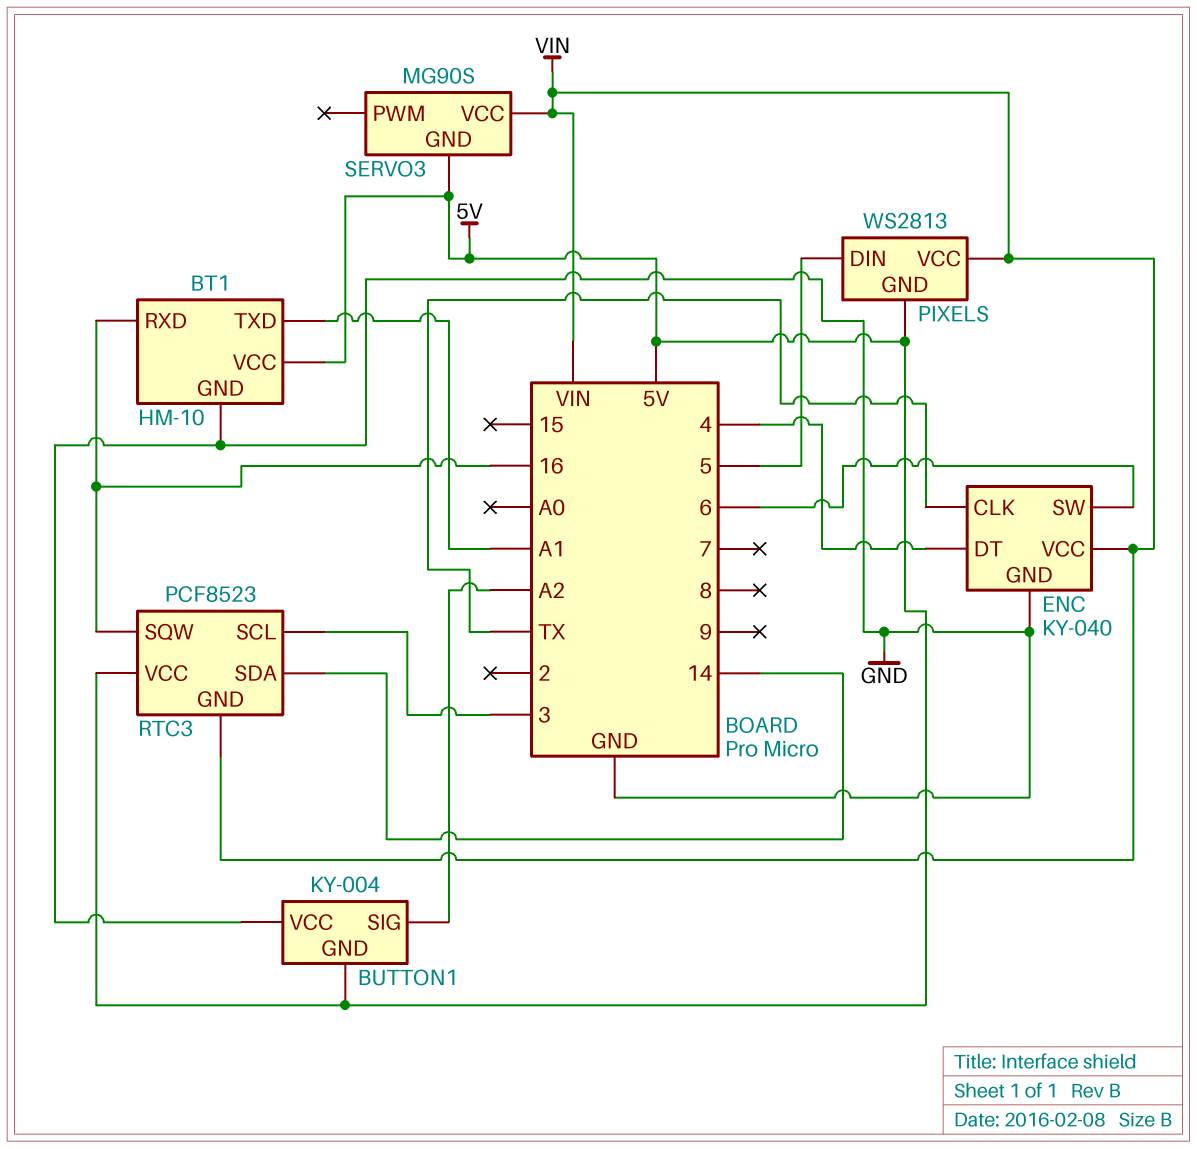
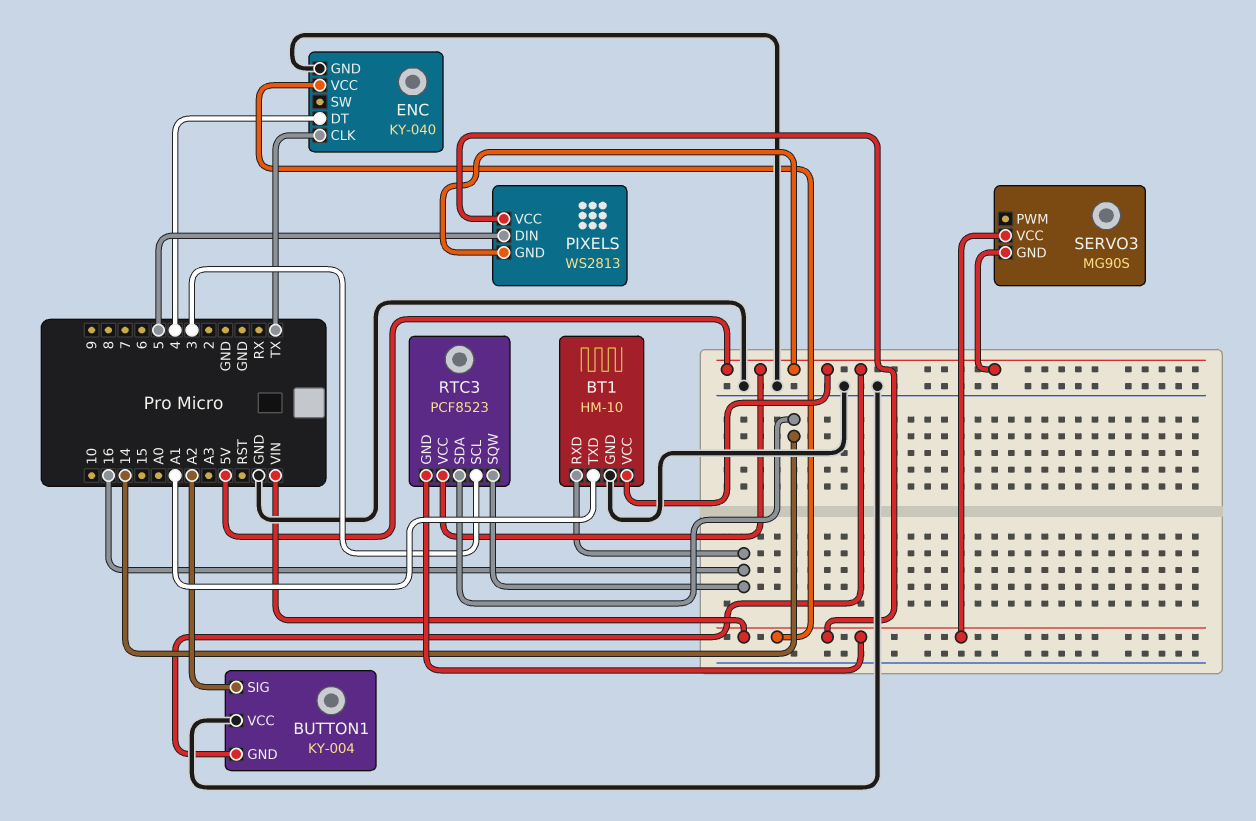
ENC pin SW: 6 -> none

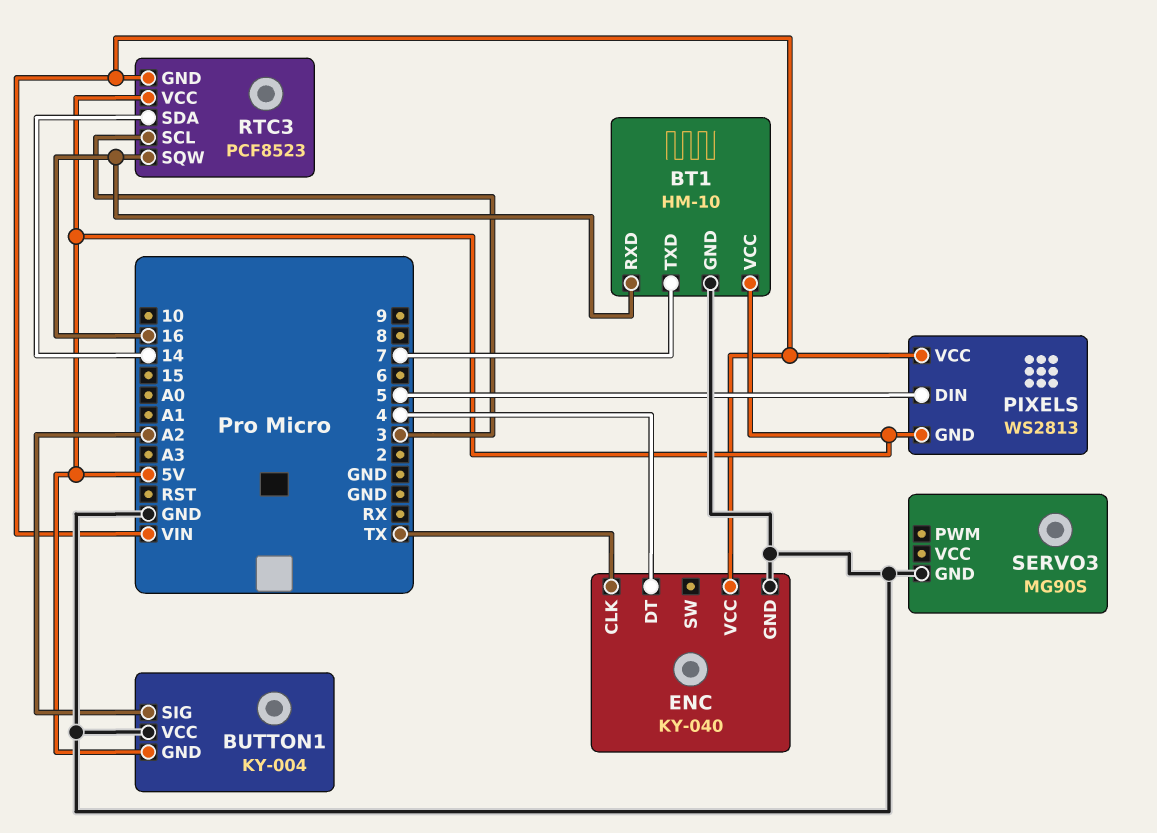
BT1 pin TXD: A1 -> 7
SERVO3 pin GND: 5V -> GND
SERVO3 pin VCC: VIN -> none

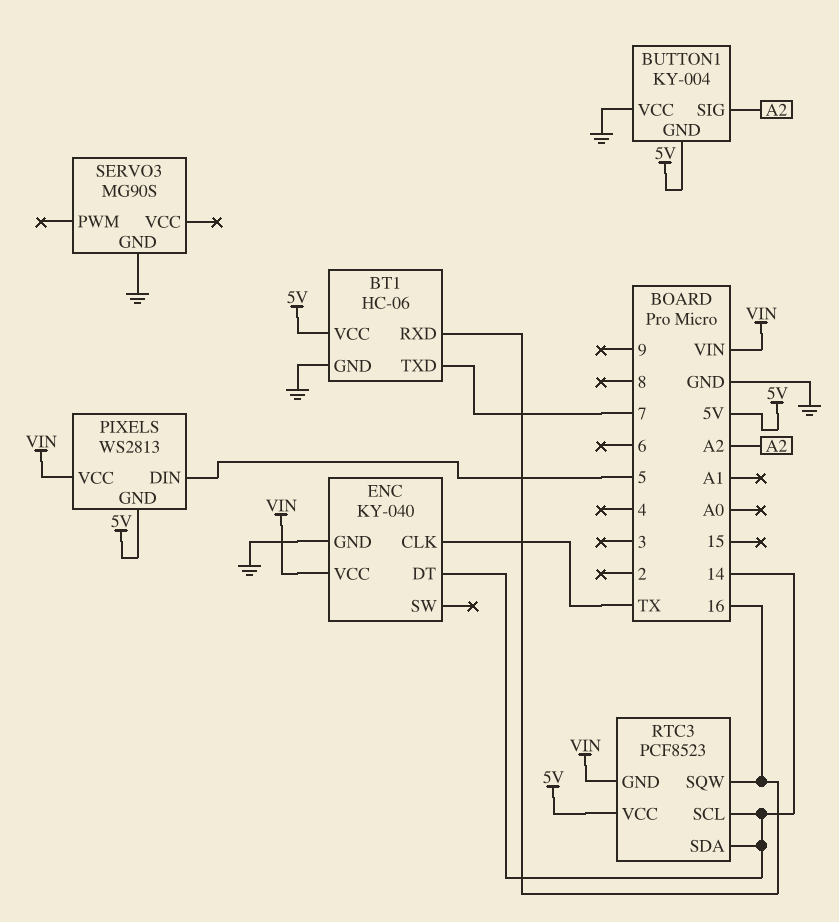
BT1: HM-10 -> HC-06
ENC pin DT: 4 -> 14
RTC3 pin SCL: 3 -> 14

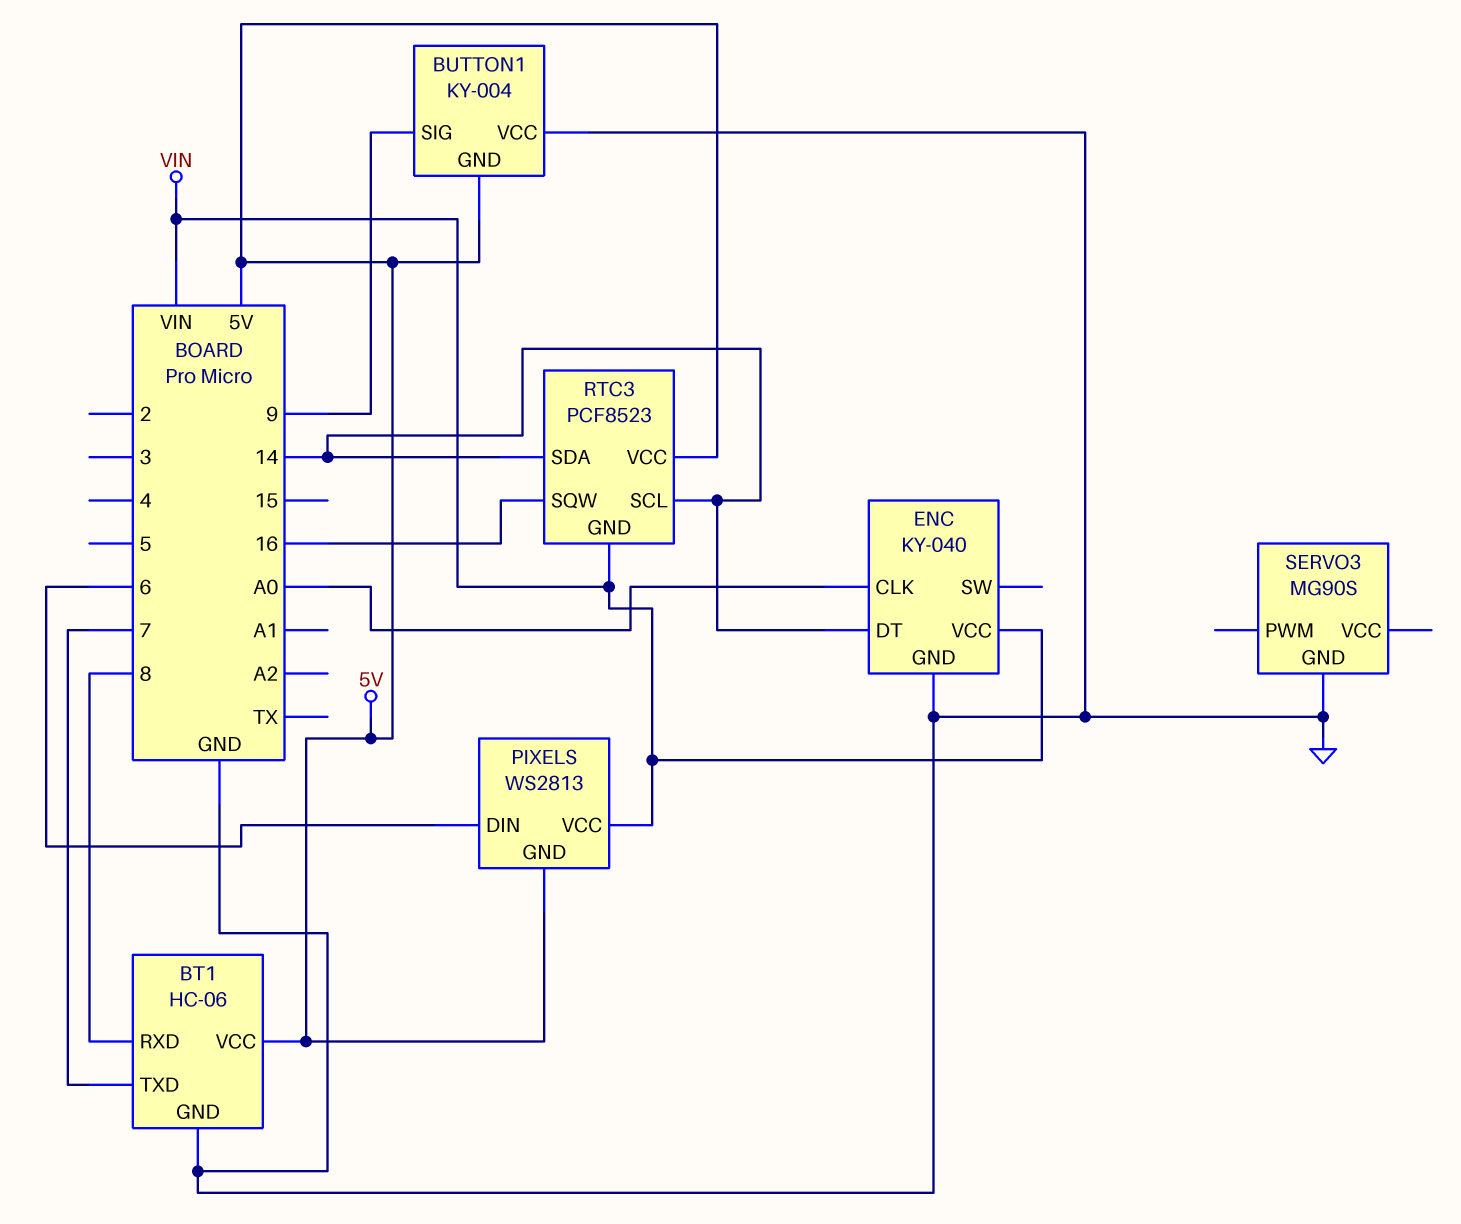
BT1 pin RXD: 16 -> 8
BUTTON1 pin SIG: A2 -> 9
ENC pin CLK: TX -> A0
PIXELS pin DIN: 5 -> 6

